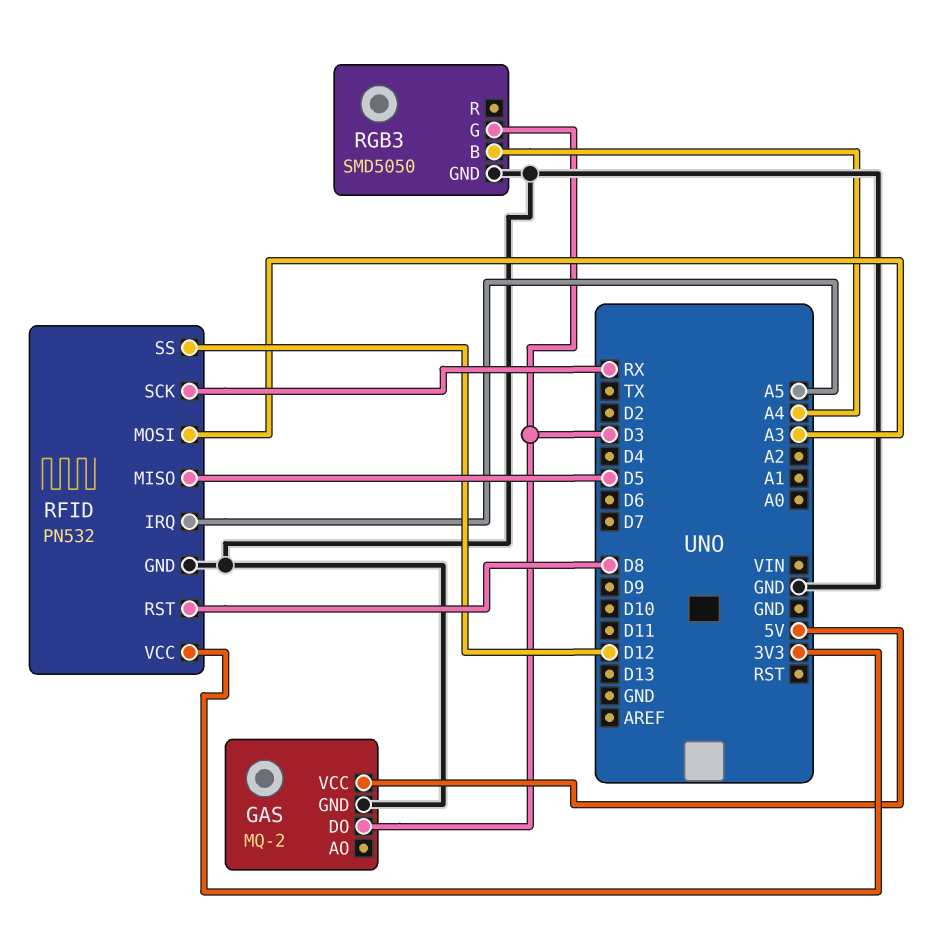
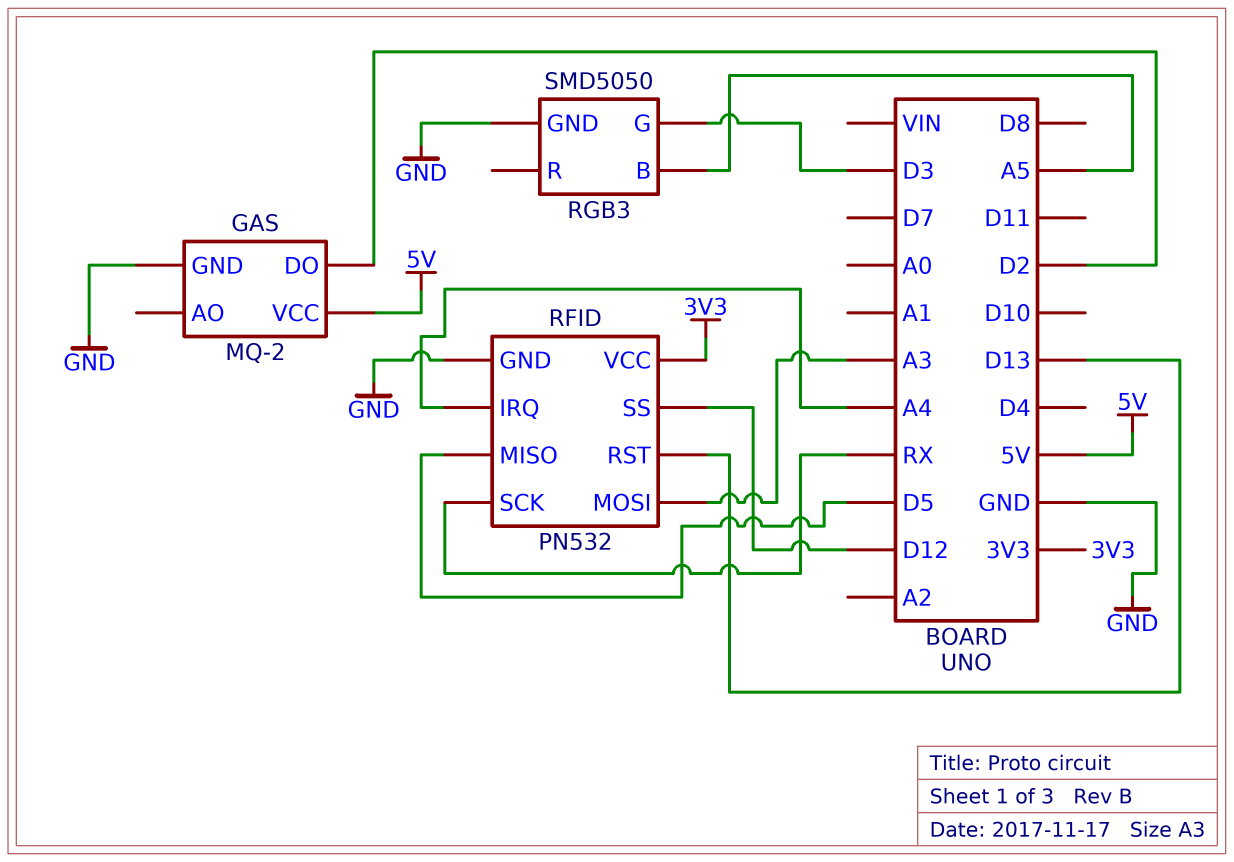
GAS pin DO: D3 -> D2
RFID pin IRQ: A5 -> A4
RFID pin RST: D8 -> D13
RGB3 pin B: A4 -> A5

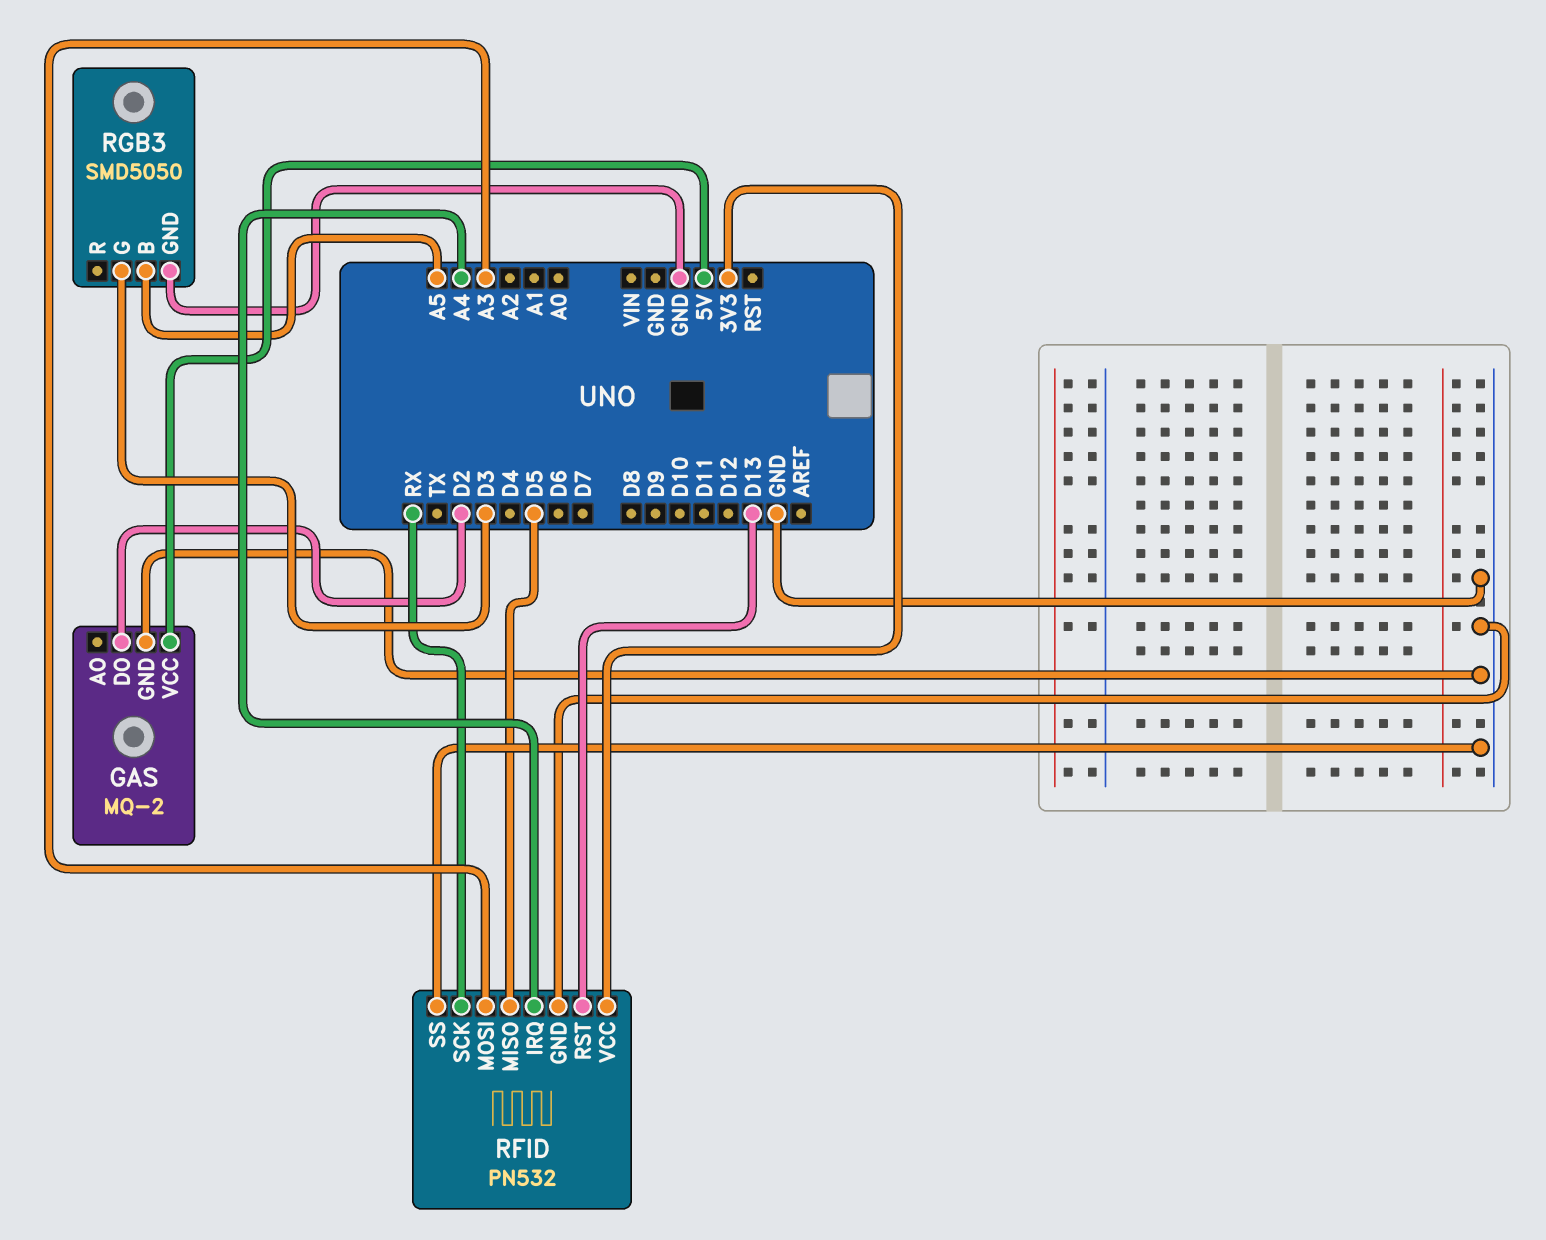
RFID pin SS: D12 -> GND

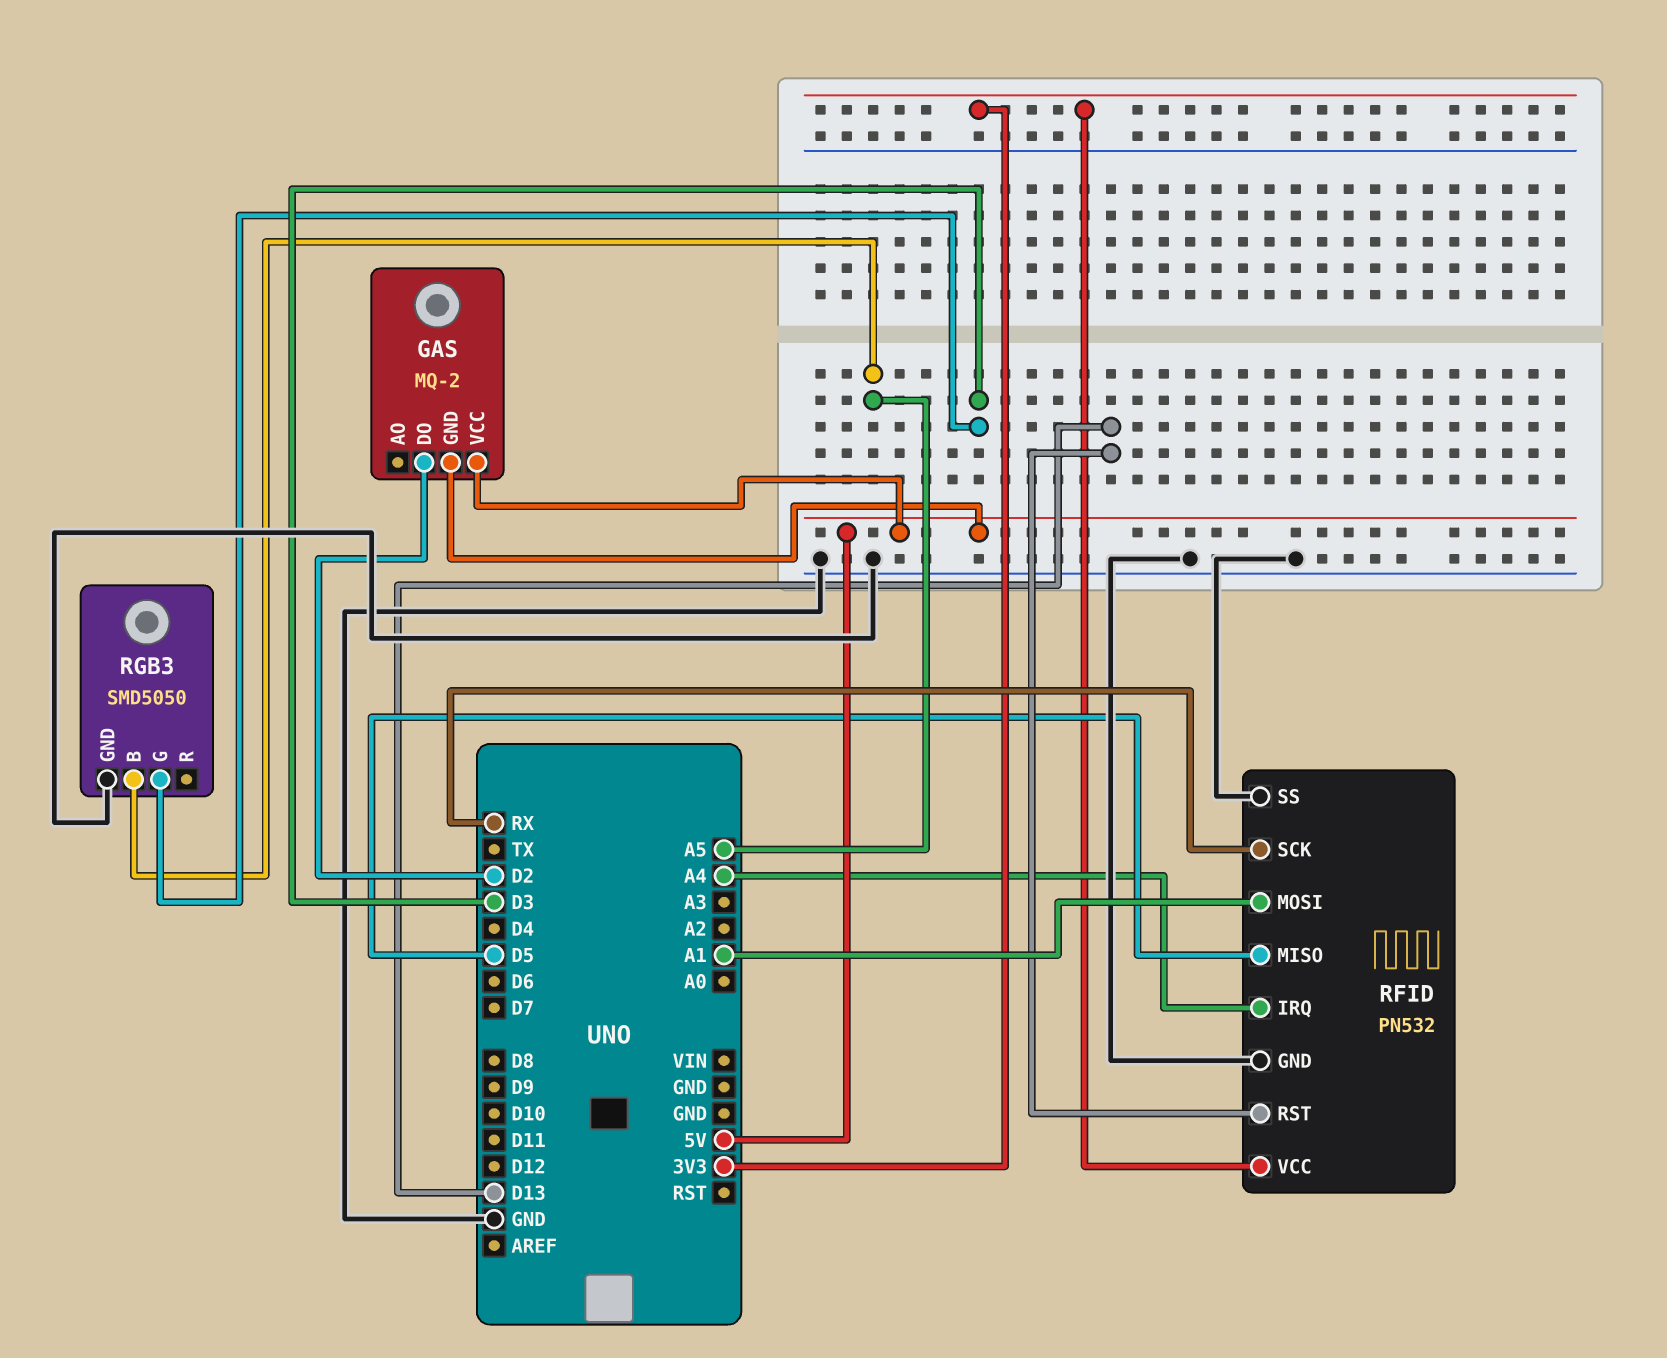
GAS pin GND: GND -> 5V
RFID pin MOSI: A3 -> A1

